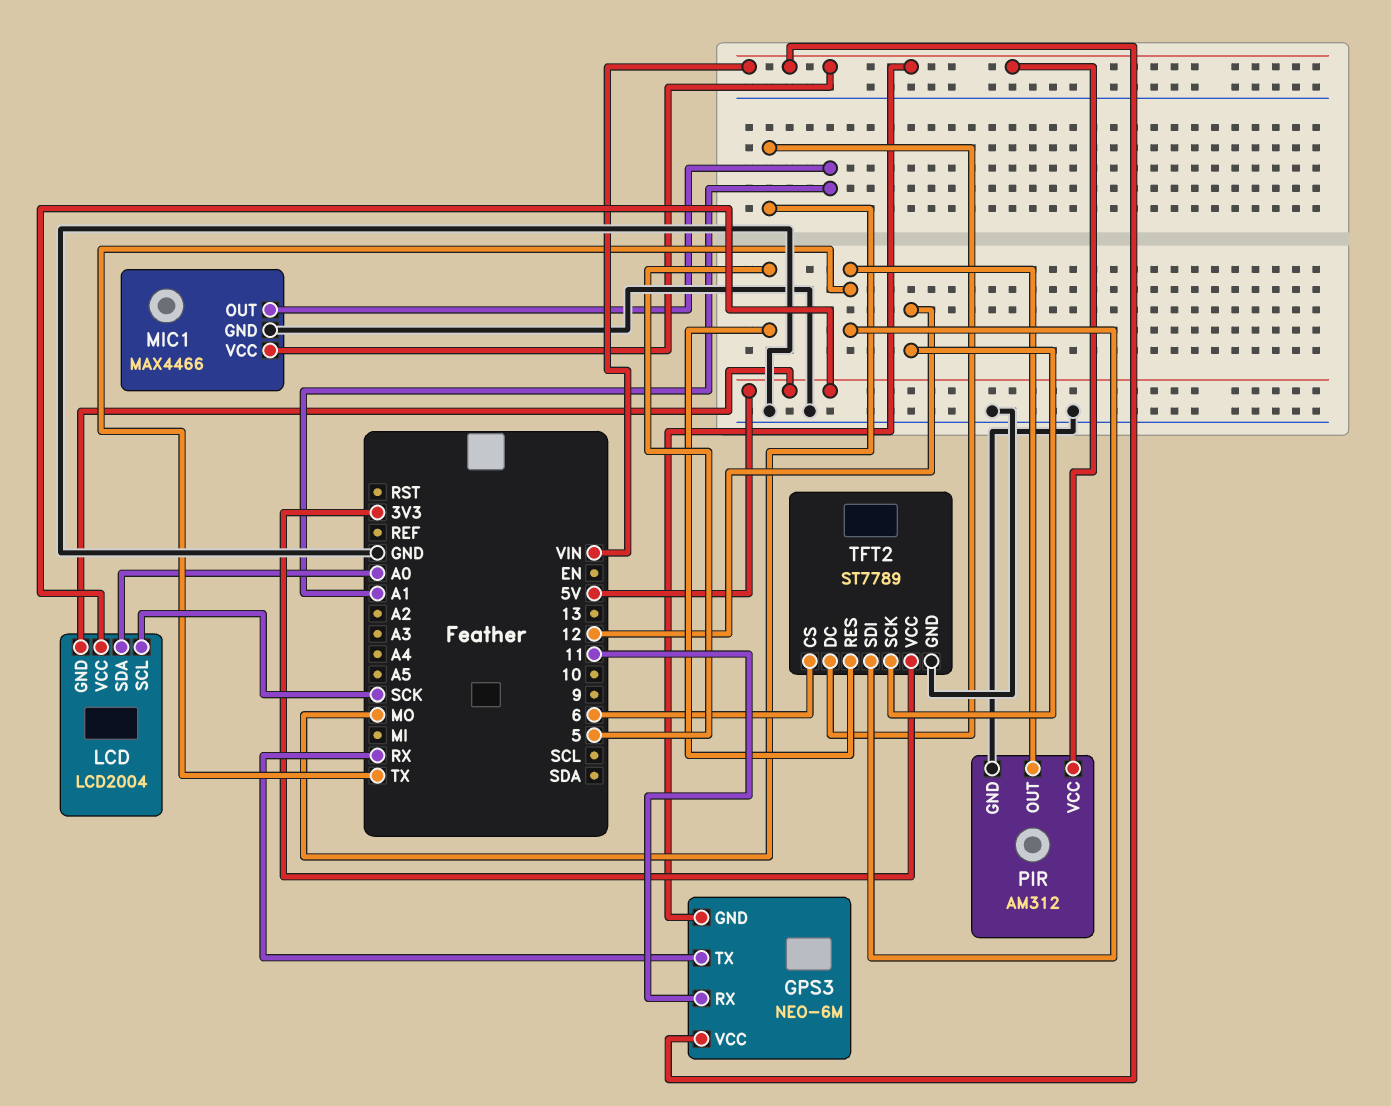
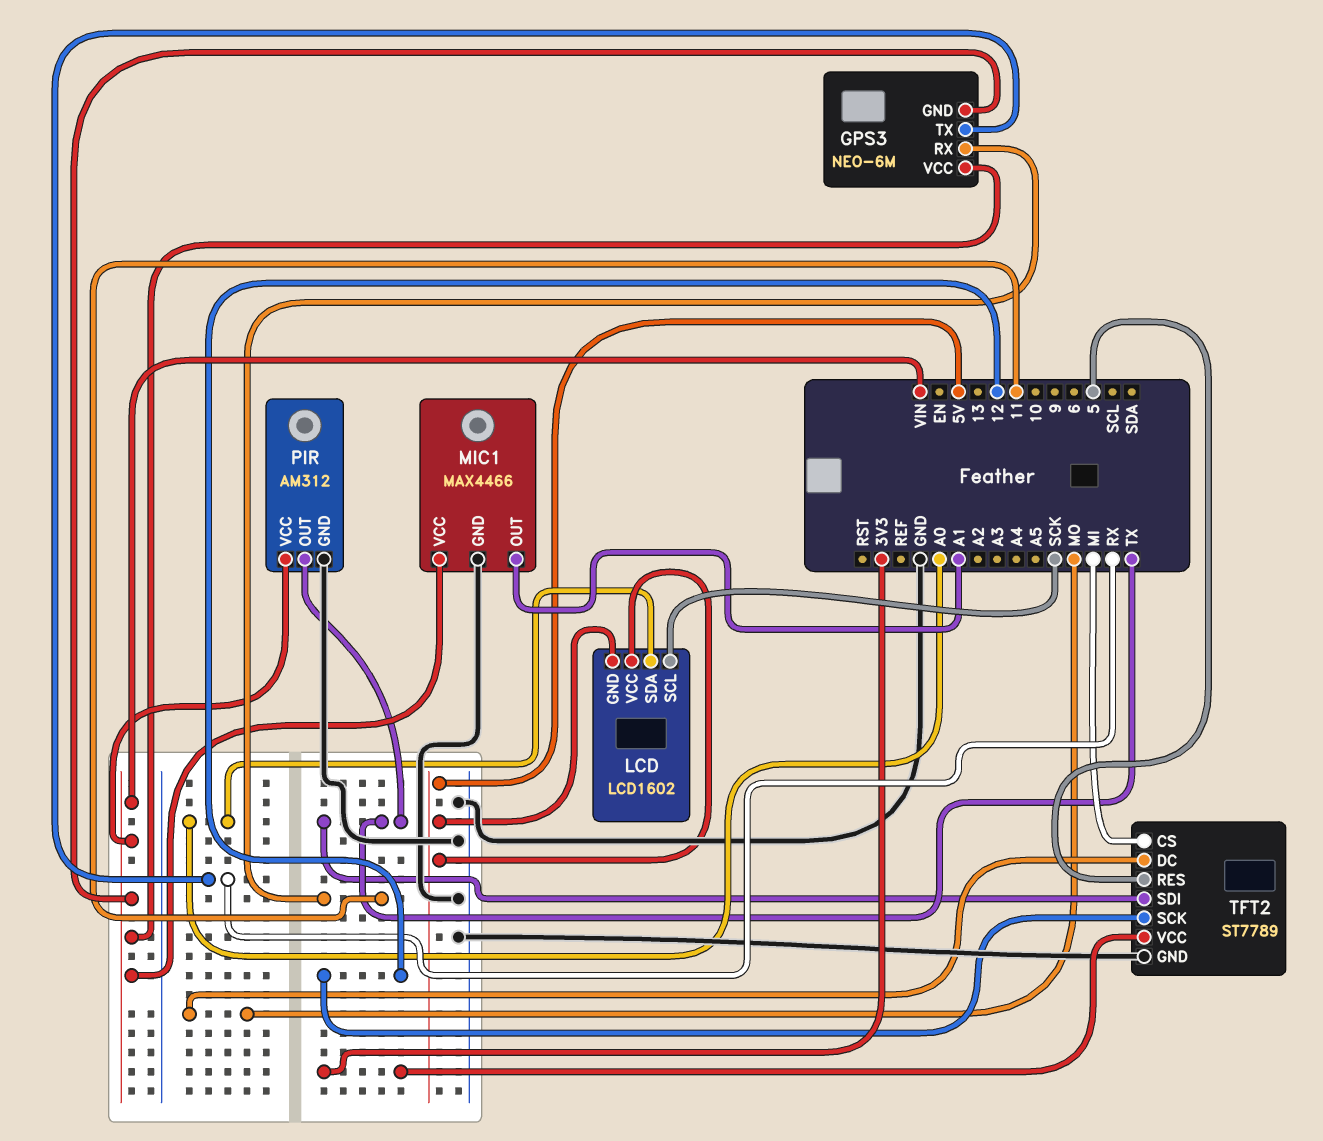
LCD: LCD2004 -> LCD1602
TFT2 pin CS: 6 -> MI

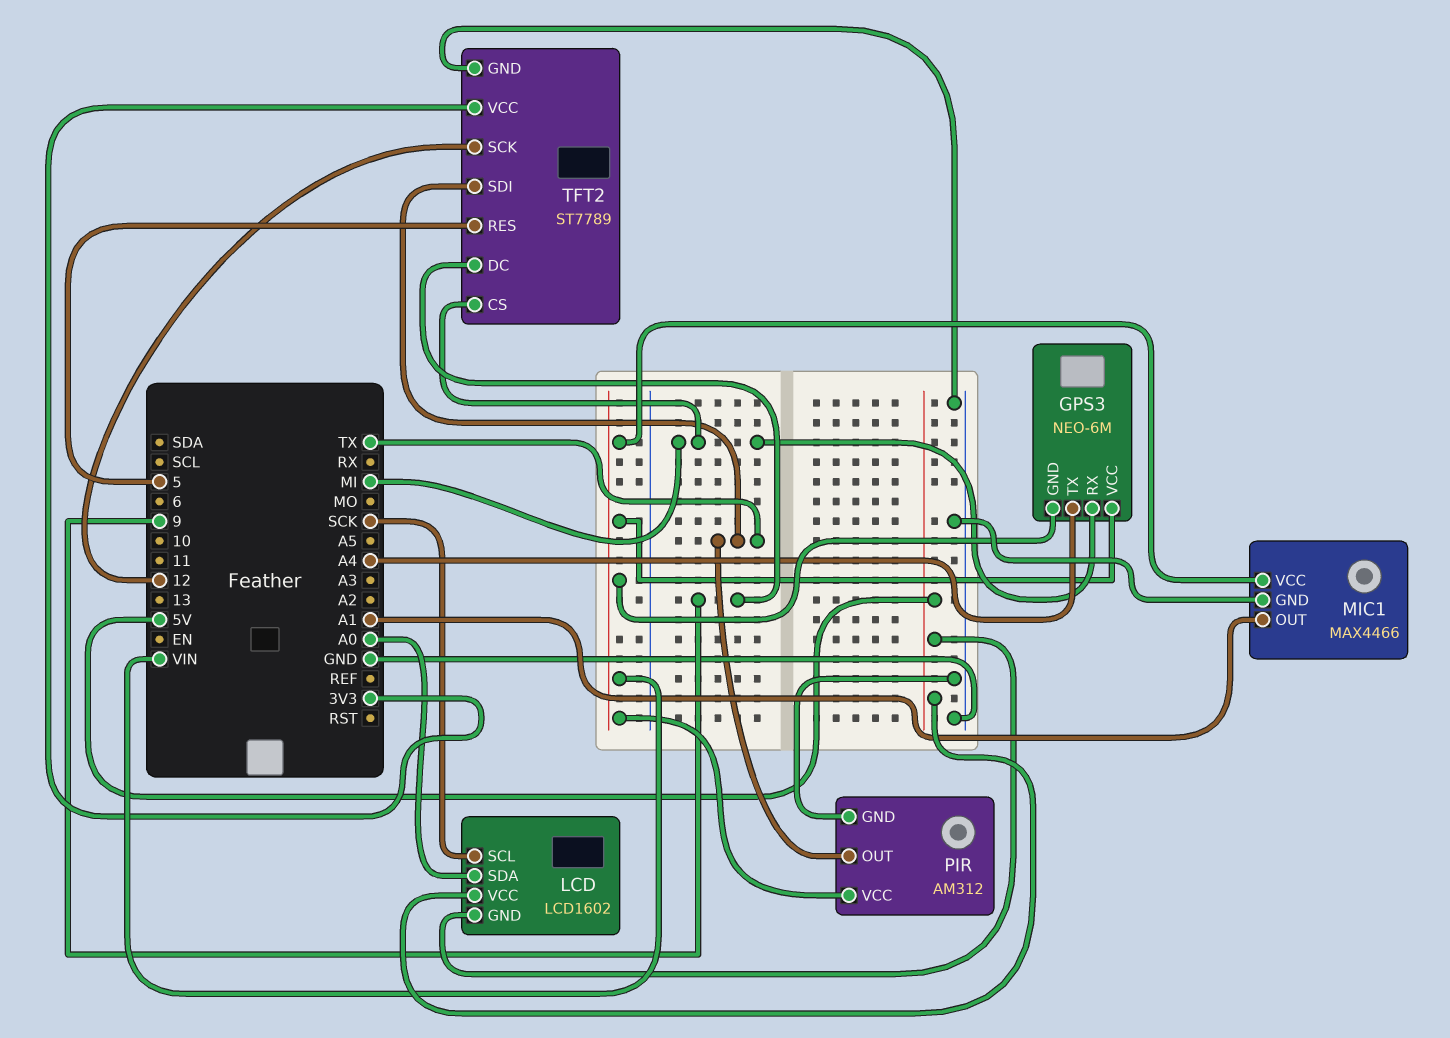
GPS3 pin RX: 11 -> MI
GPS3 pin TX: RX -> A4
TFT2 pin DC: MO -> 9

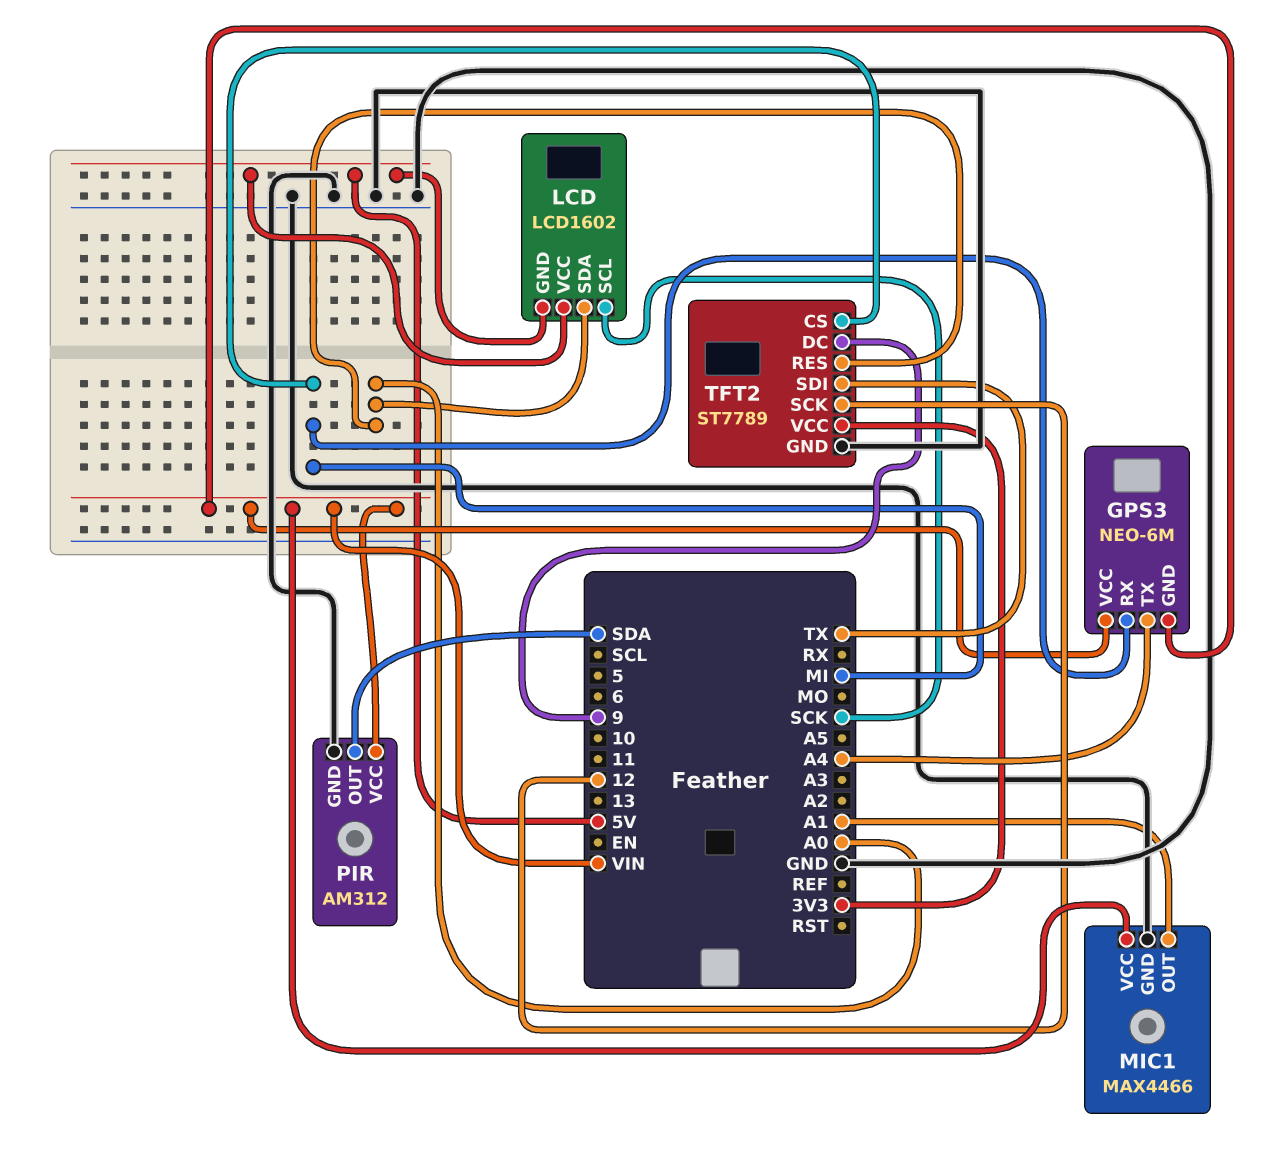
PIR pin OUT: TX -> SDA
TFT2 pin RES: 5 -> A0

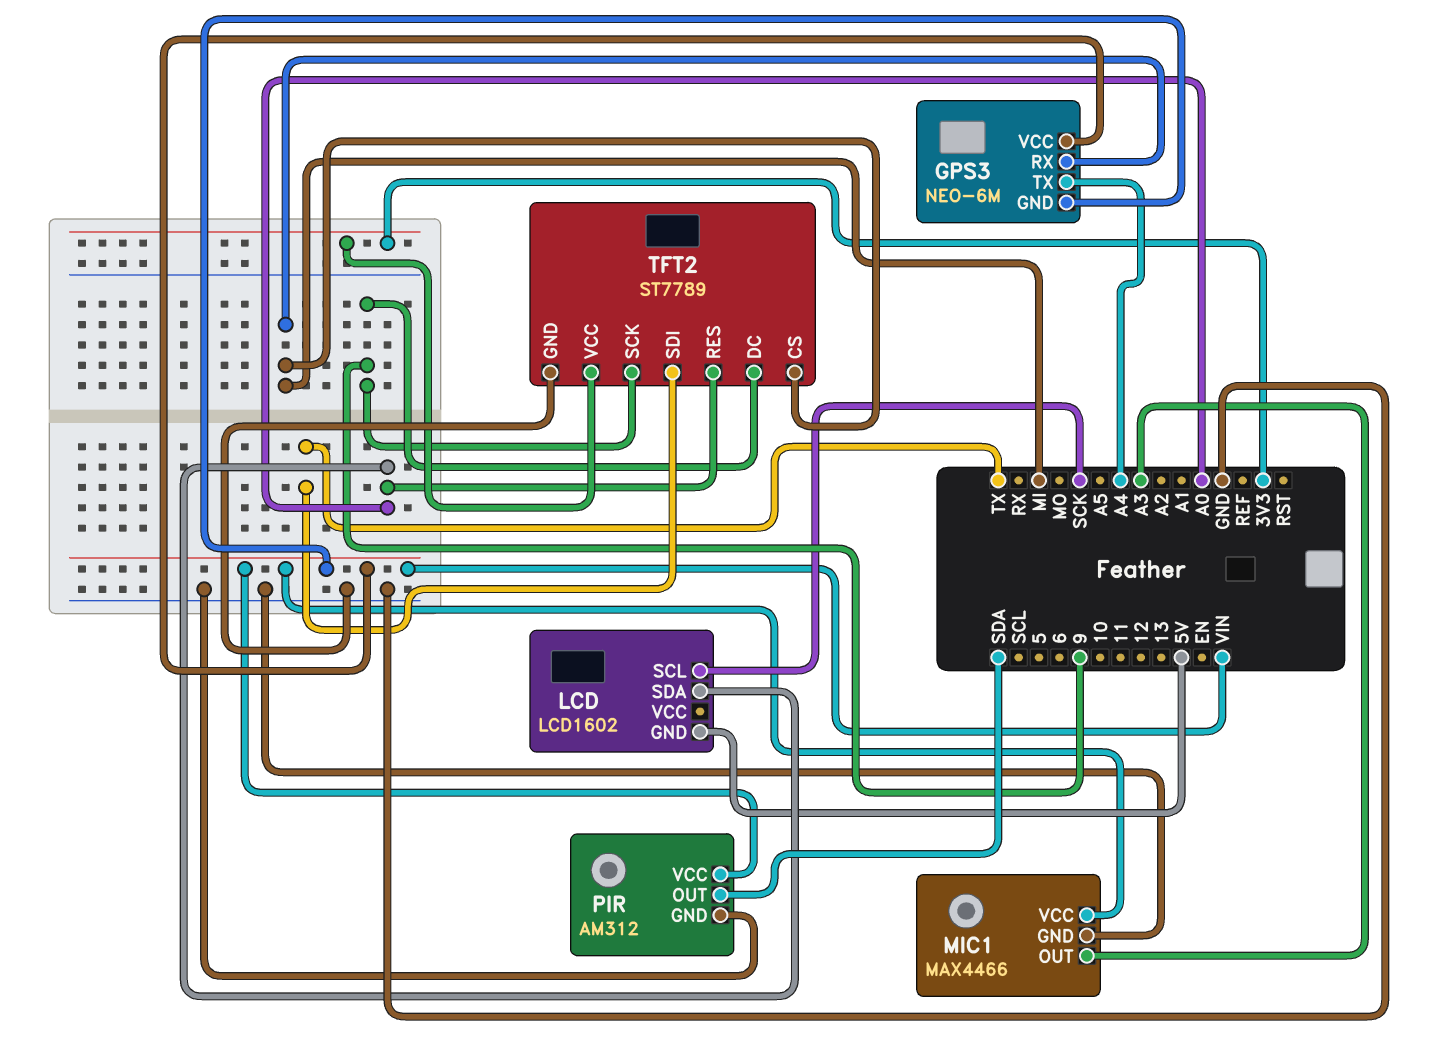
LCD pin VCC: 5V -> none
MIC1 pin OUT: A1 -> A3
TFT2 pin SCK: 12 -> 9

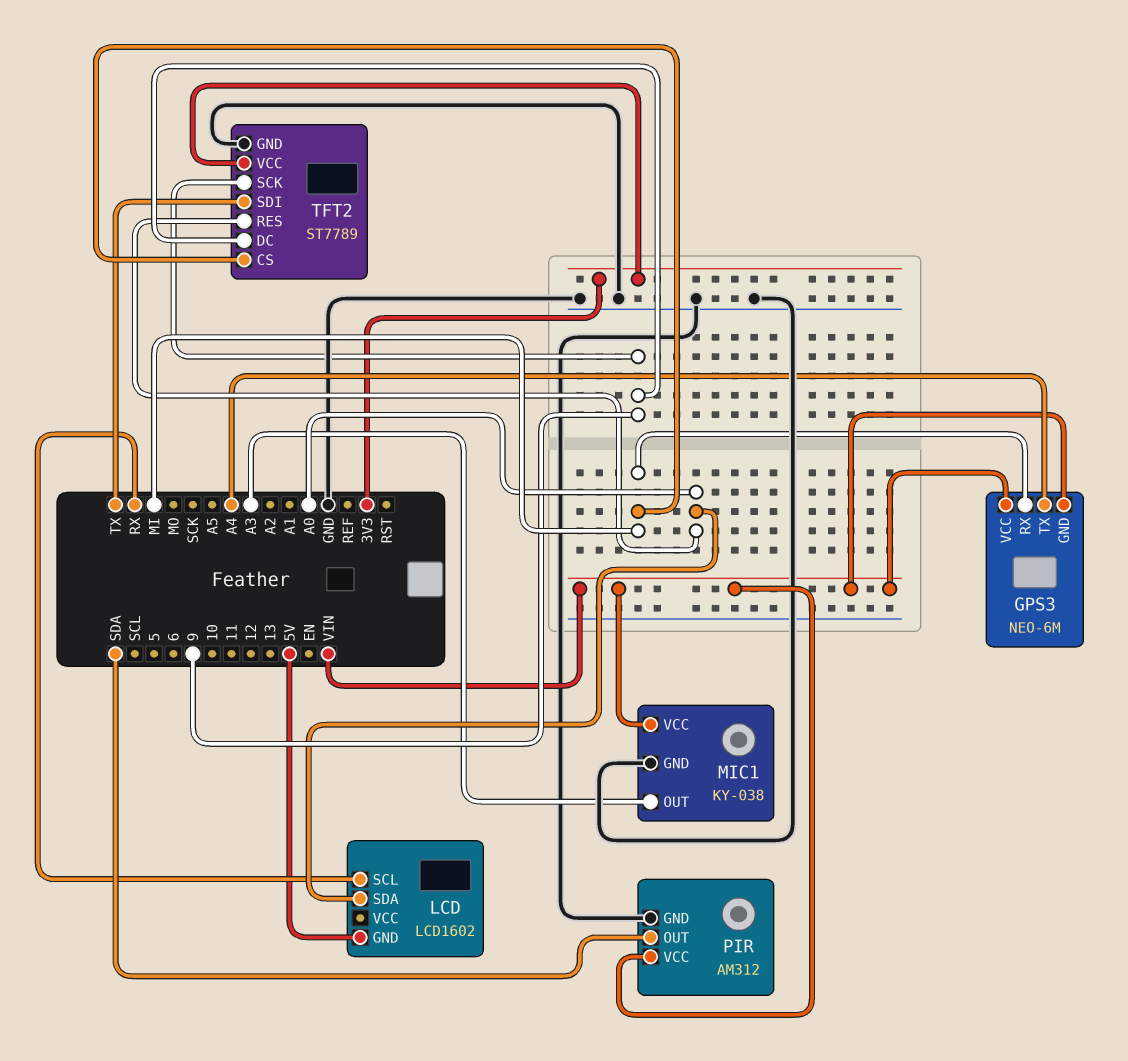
LCD pin SCL: SCK -> RX
MIC1: MAX4466 -> KY-038

